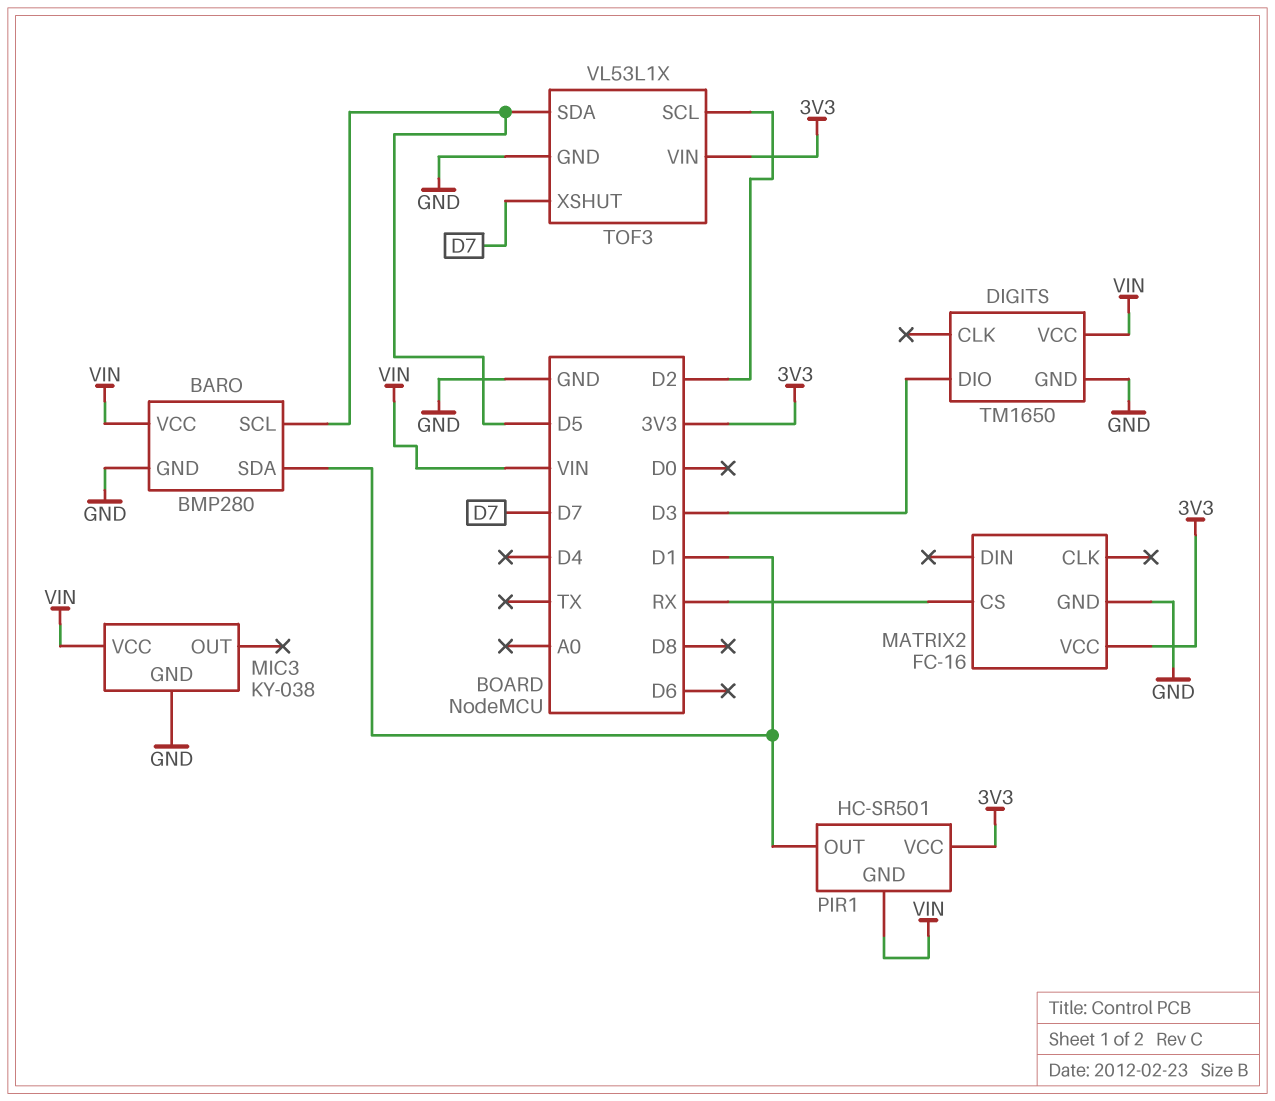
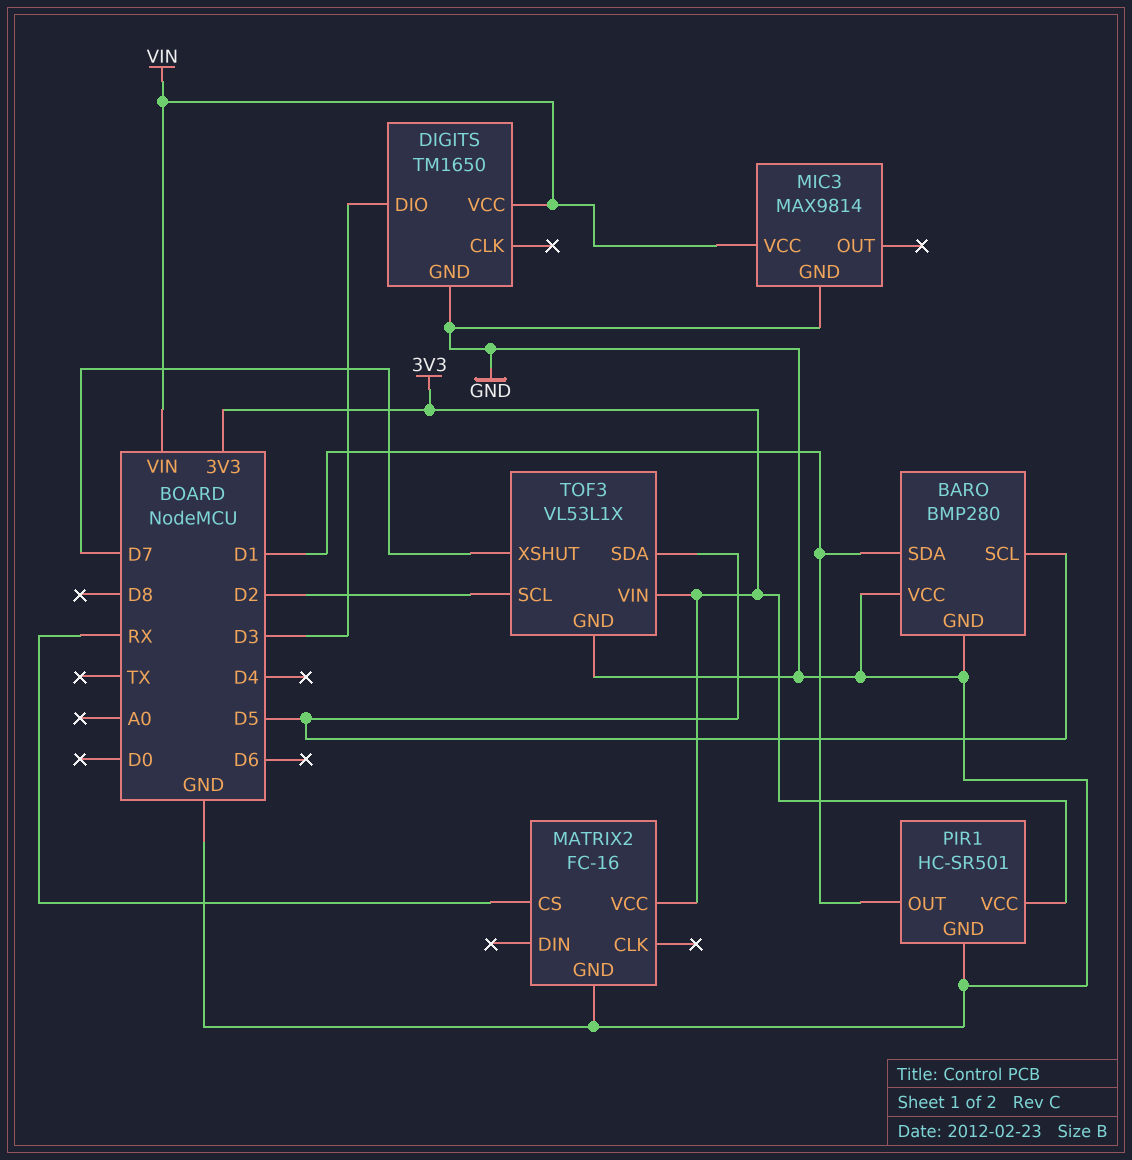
BARO pin VCC: VIN -> GND
MIC3: KY-038 -> MAX9814
PIR1 pin GND: VIN -> GND

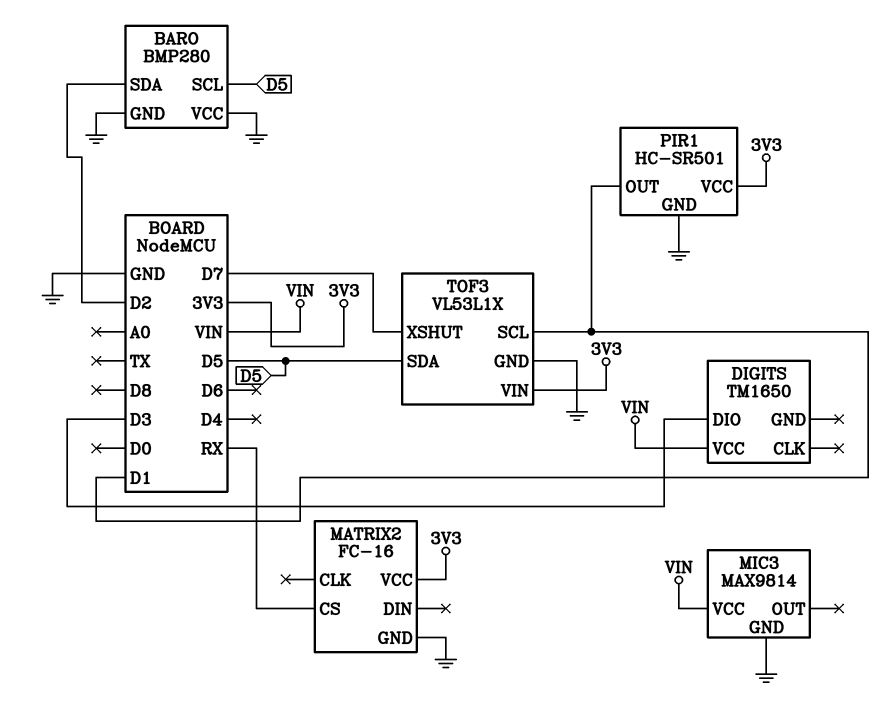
BARO pin SDA: D1 -> D2
DIGITS pin GND: GND -> none
TOF3 pin SCL: D2 -> D1

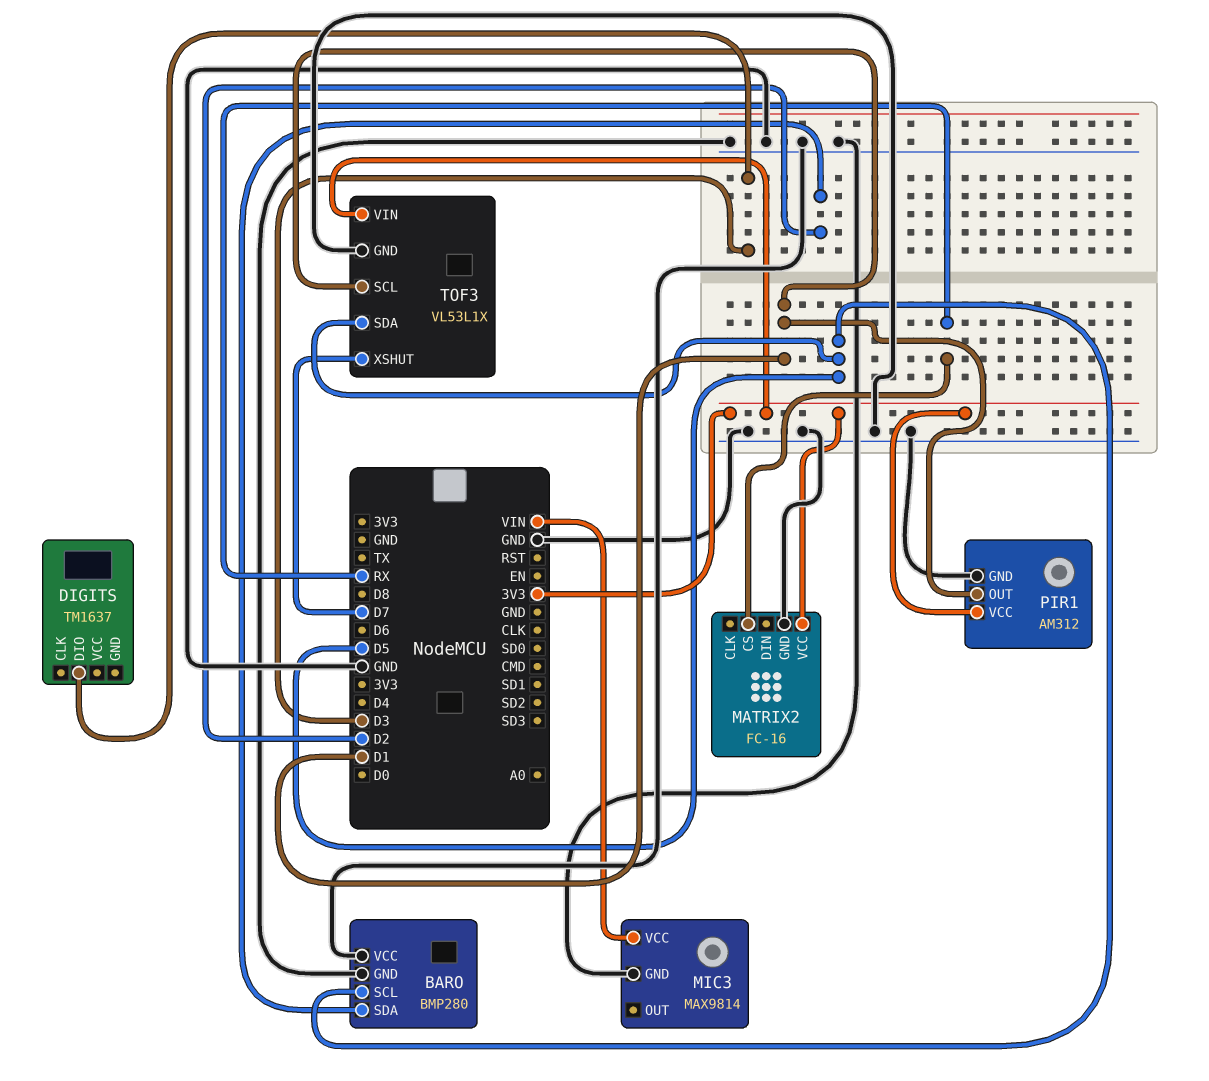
DIGITS: TM1650 -> TM1637
DIGITS pin VCC: VIN -> none
PIR1: HC-SR501 -> AM312

